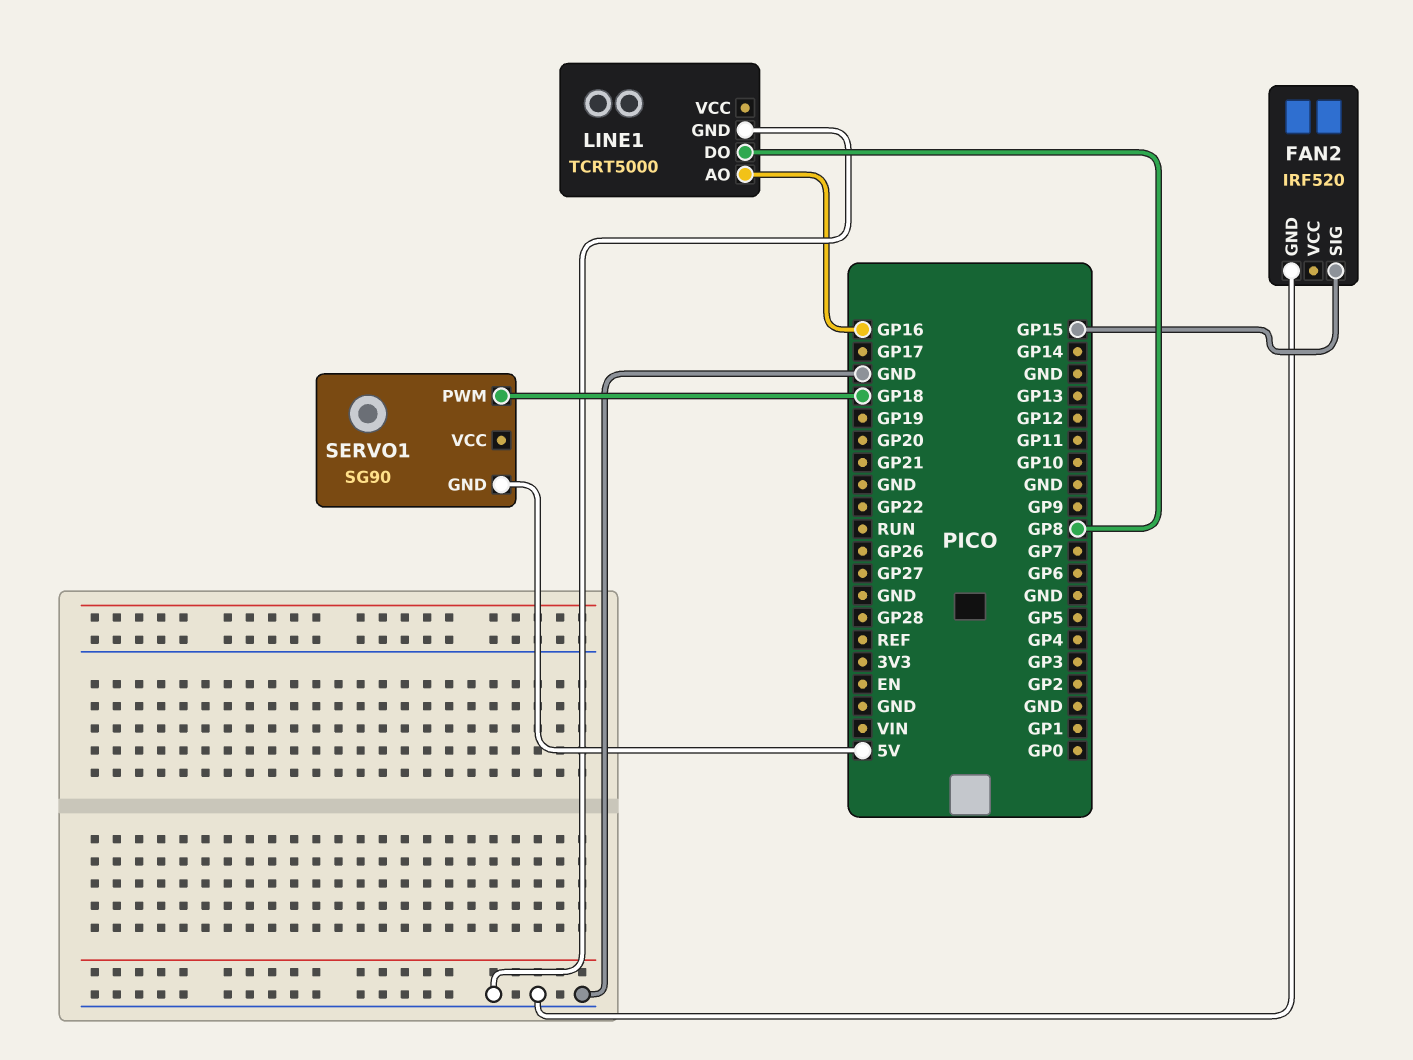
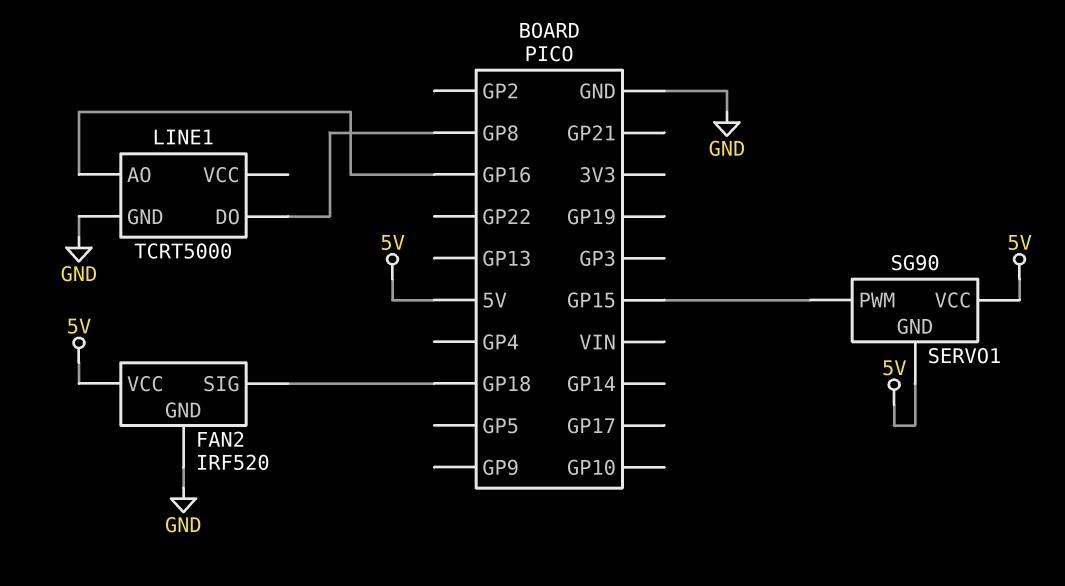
FAN2 pin SIG: GP15 -> GP18
FAN2 pin VCC: none -> 5V
SERVO1 pin PWM: GP18 -> GP15
SERVO1 pin VCC: none -> 5V

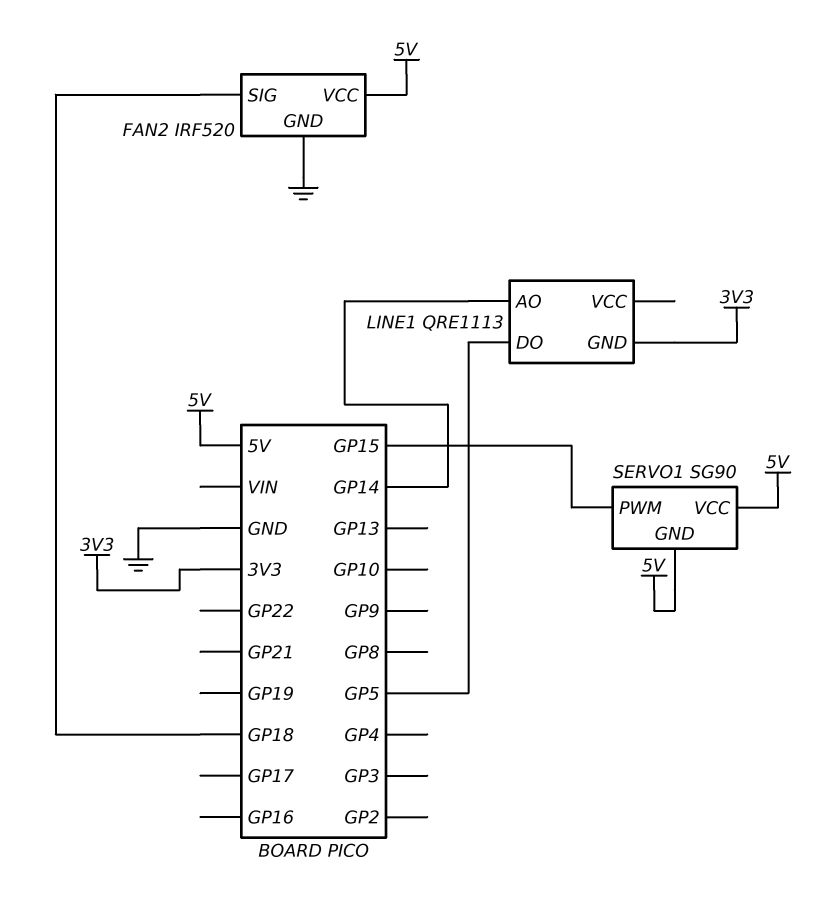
LINE1: TCRT5000 -> QRE1113
LINE1 pin AO: GP16 -> GP14
LINE1 pin DO: GP8 -> GP5
LINE1 pin GND: GND -> 3V3

